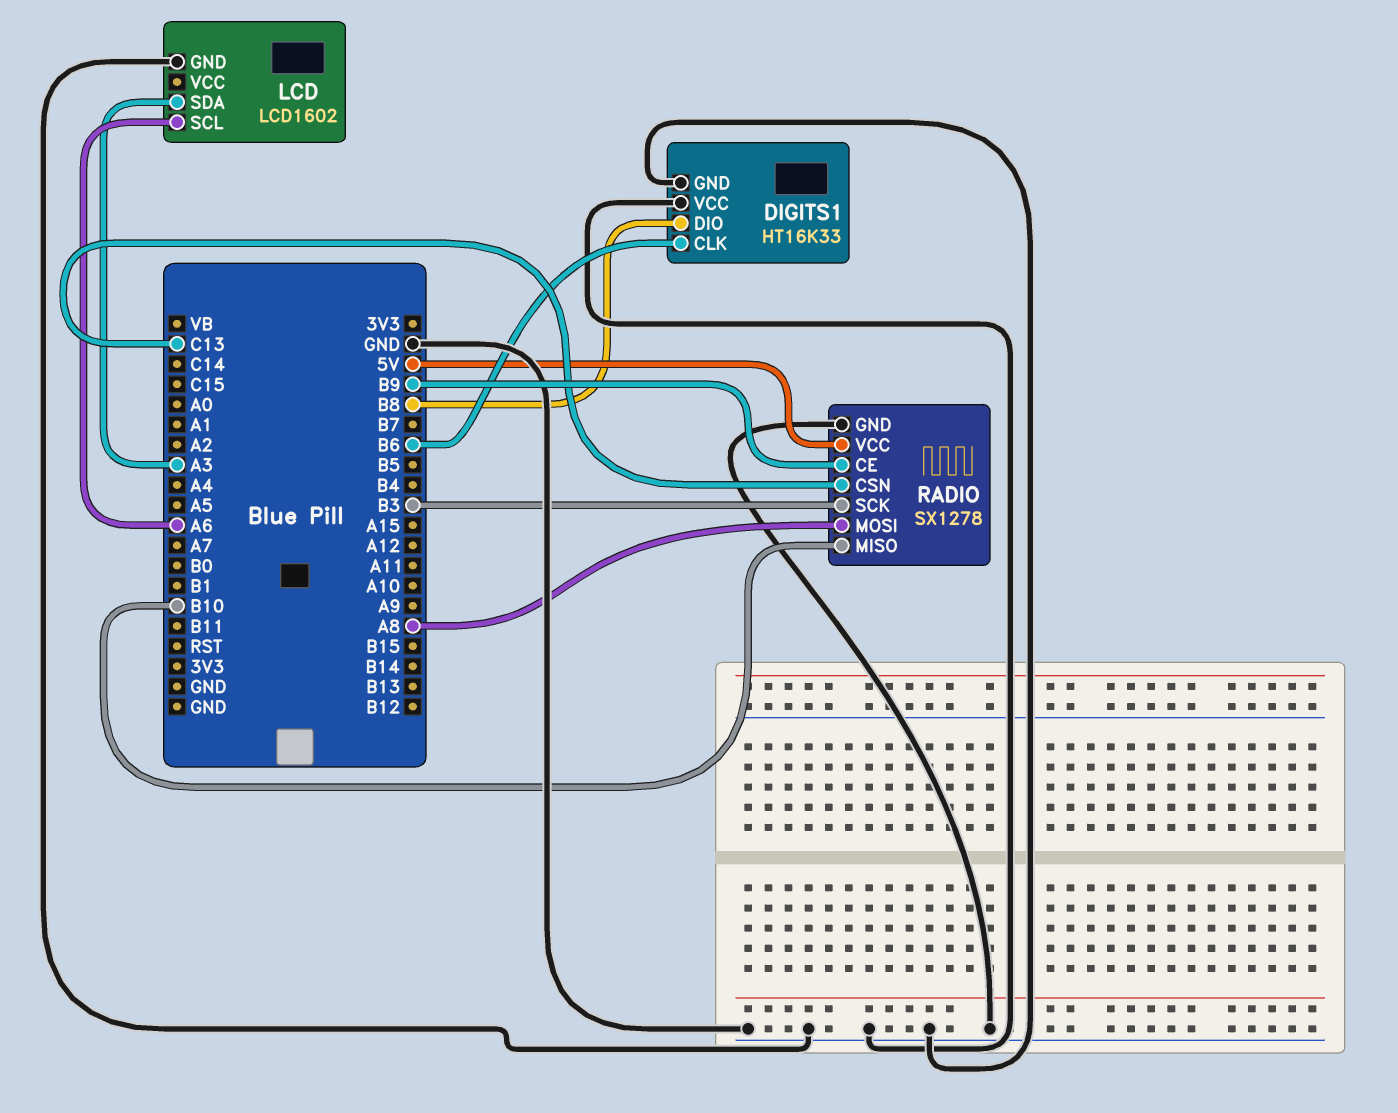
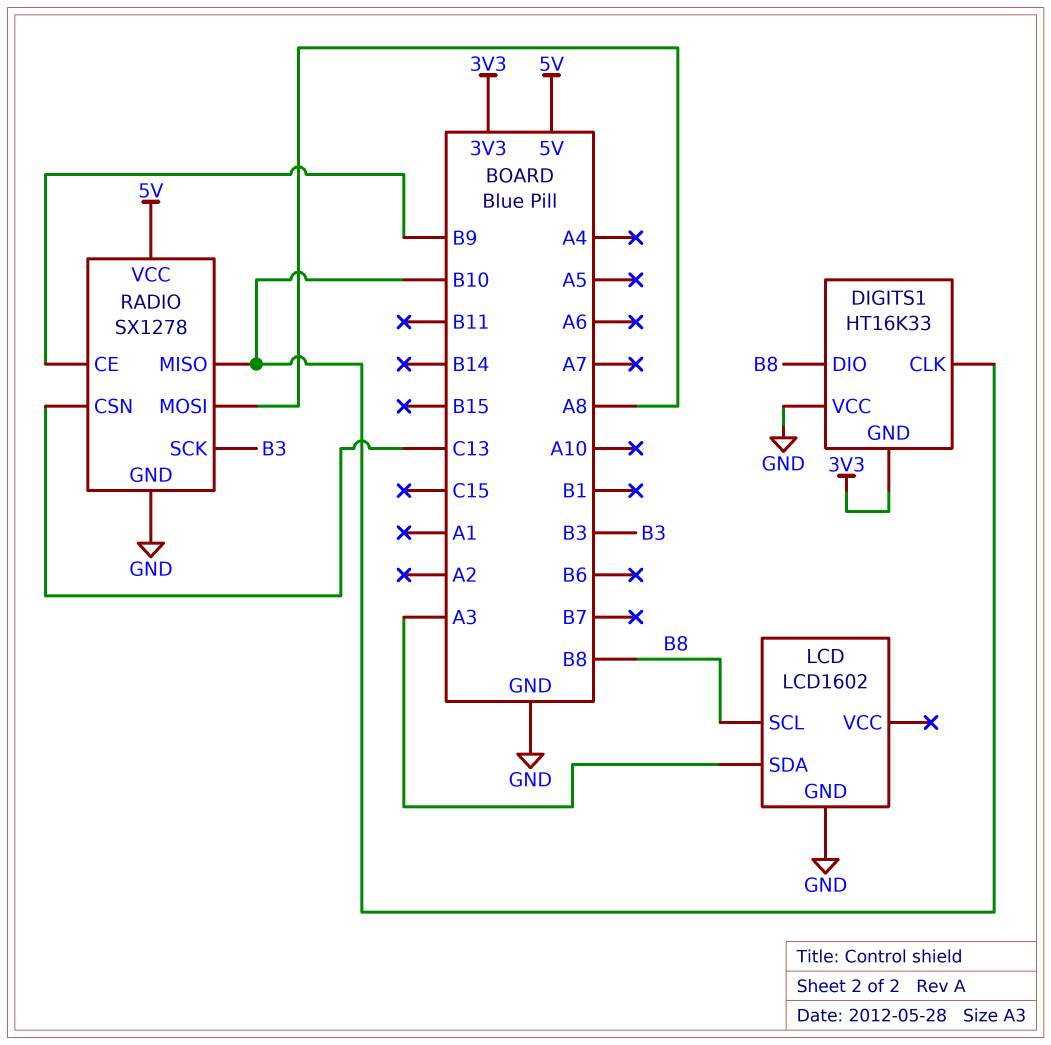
DIGITS1 pin CLK: B6 -> B10
DIGITS1 pin GND: GND -> 3V3
LCD pin SCL: A6 -> B8

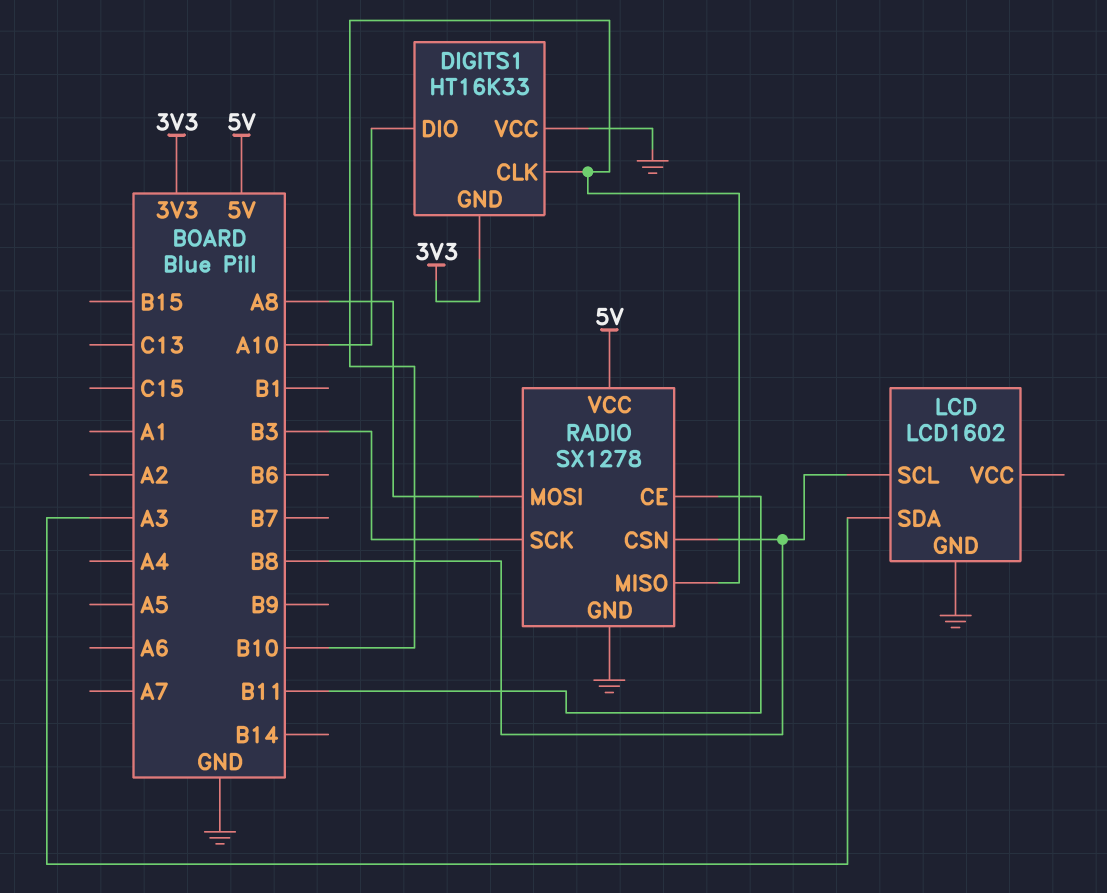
DIGITS1 pin DIO: B8 -> A10
RADIO pin CE: B9 -> B11
RADIO pin CSN: C13 -> B8

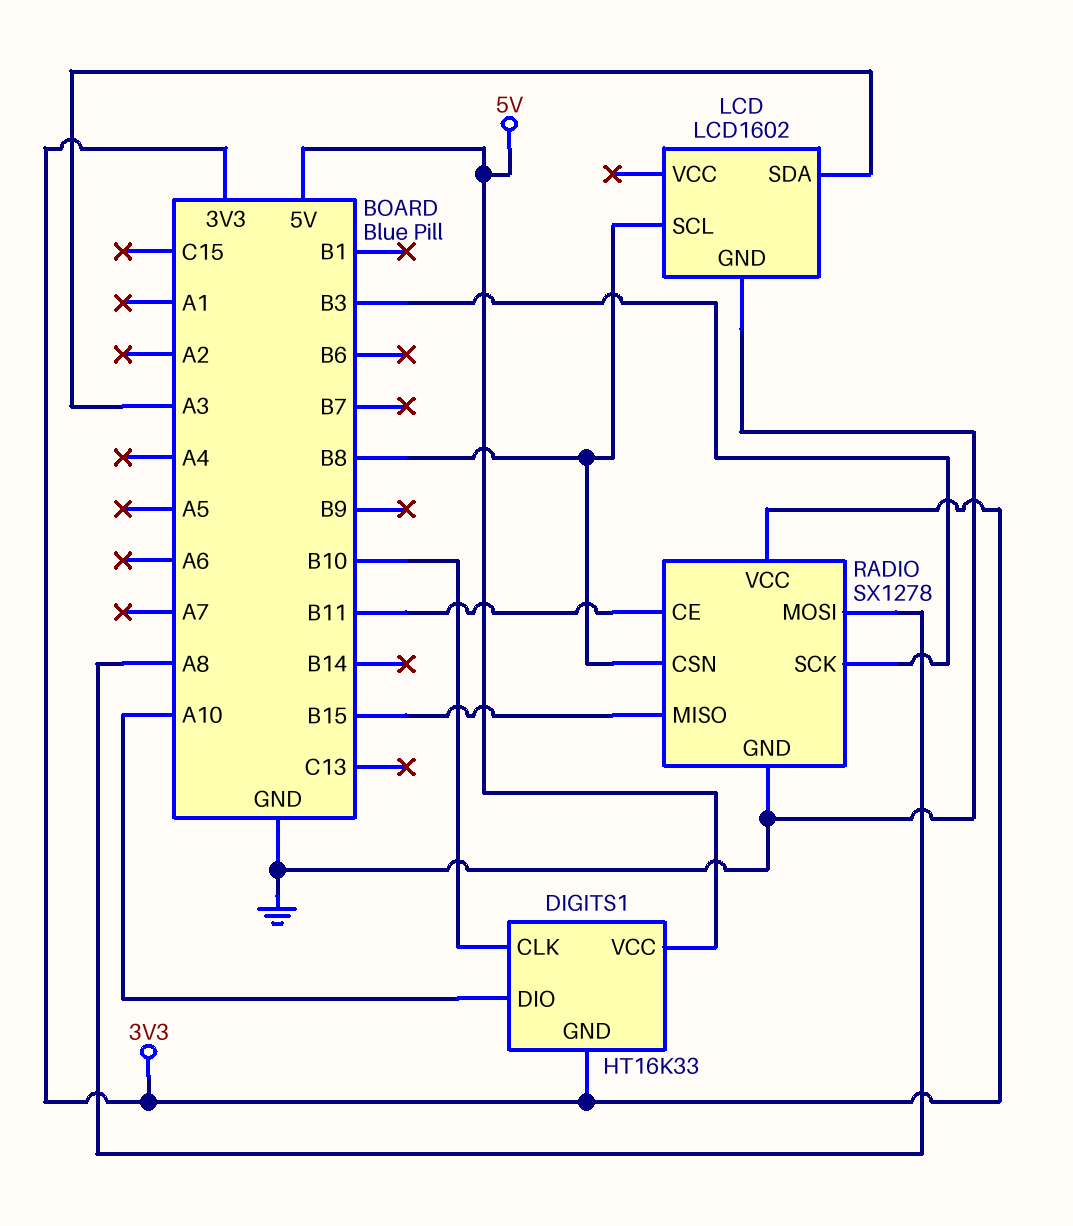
DIGITS1 pin VCC: GND -> 5V
RADIO pin MISO: B10 -> B15
RADIO pin VCC: 5V -> 3V3

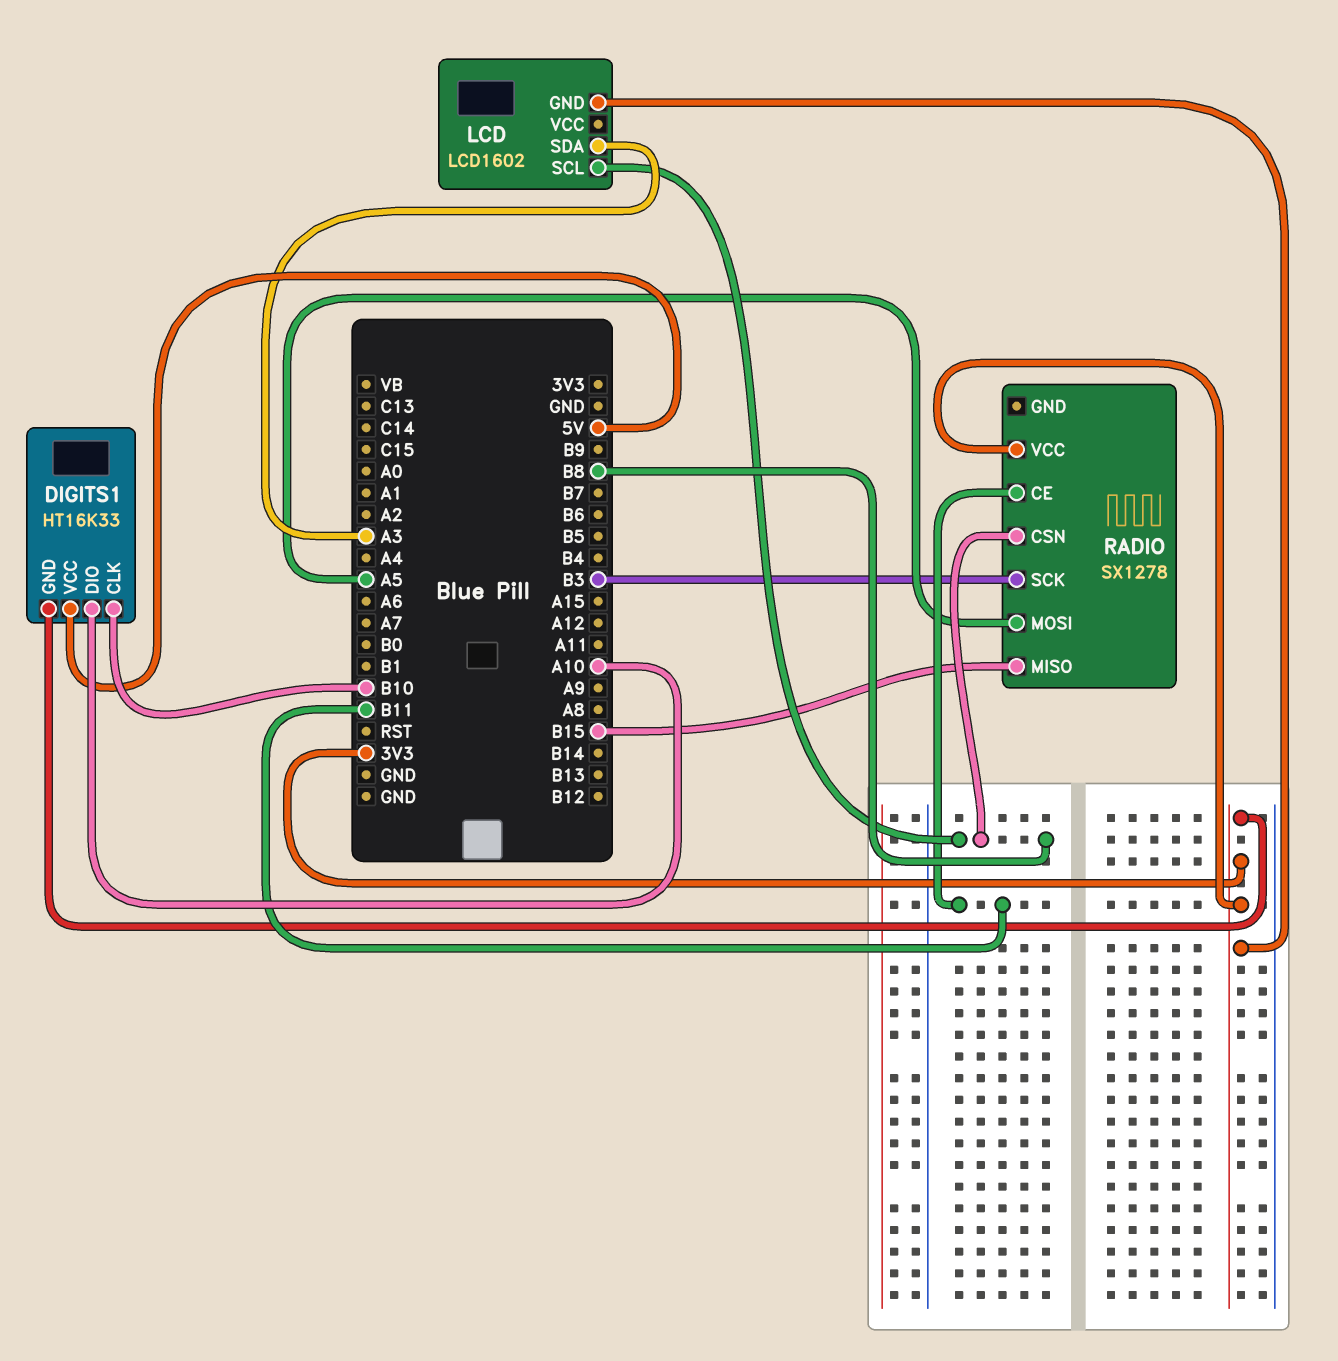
LCD pin GND: GND -> 3V3
RADIO pin GND: GND -> none
RADIO pin MOSI: A8 -> A5

